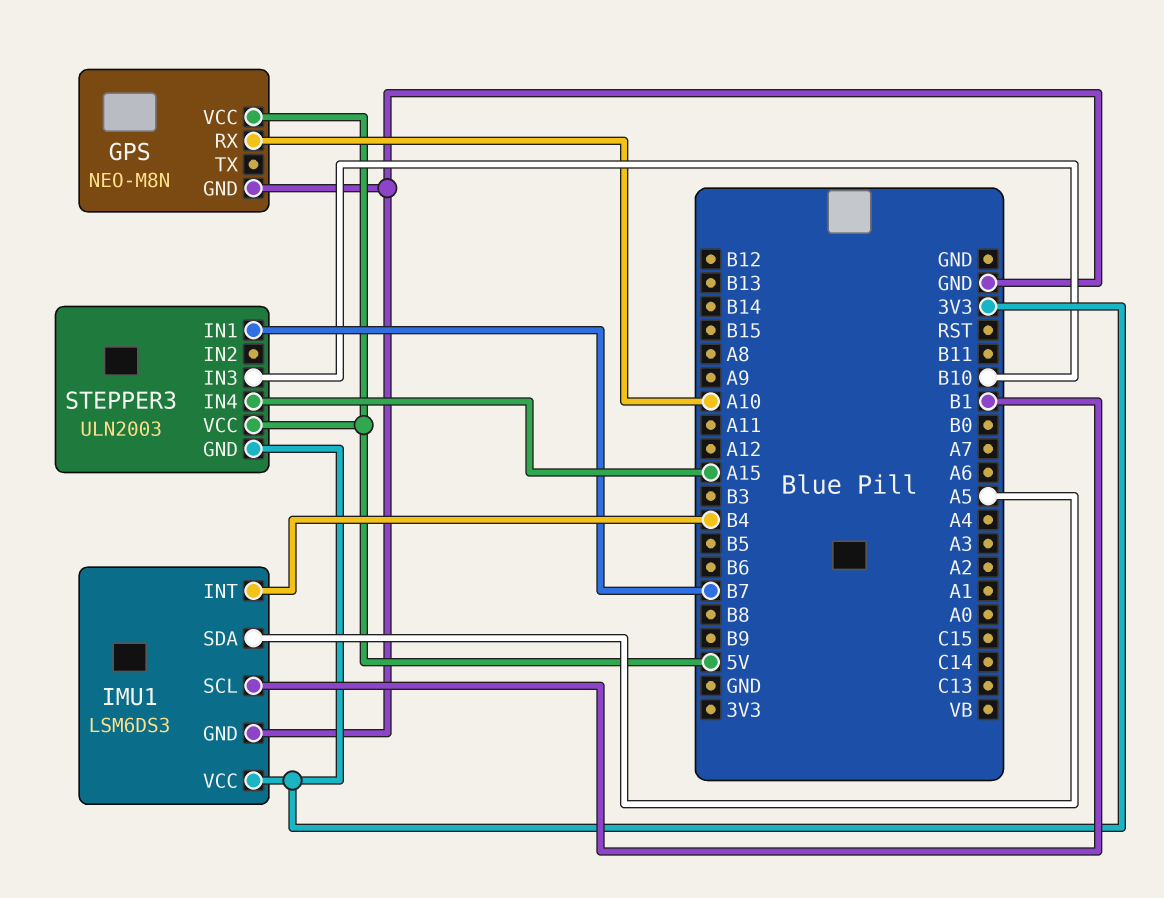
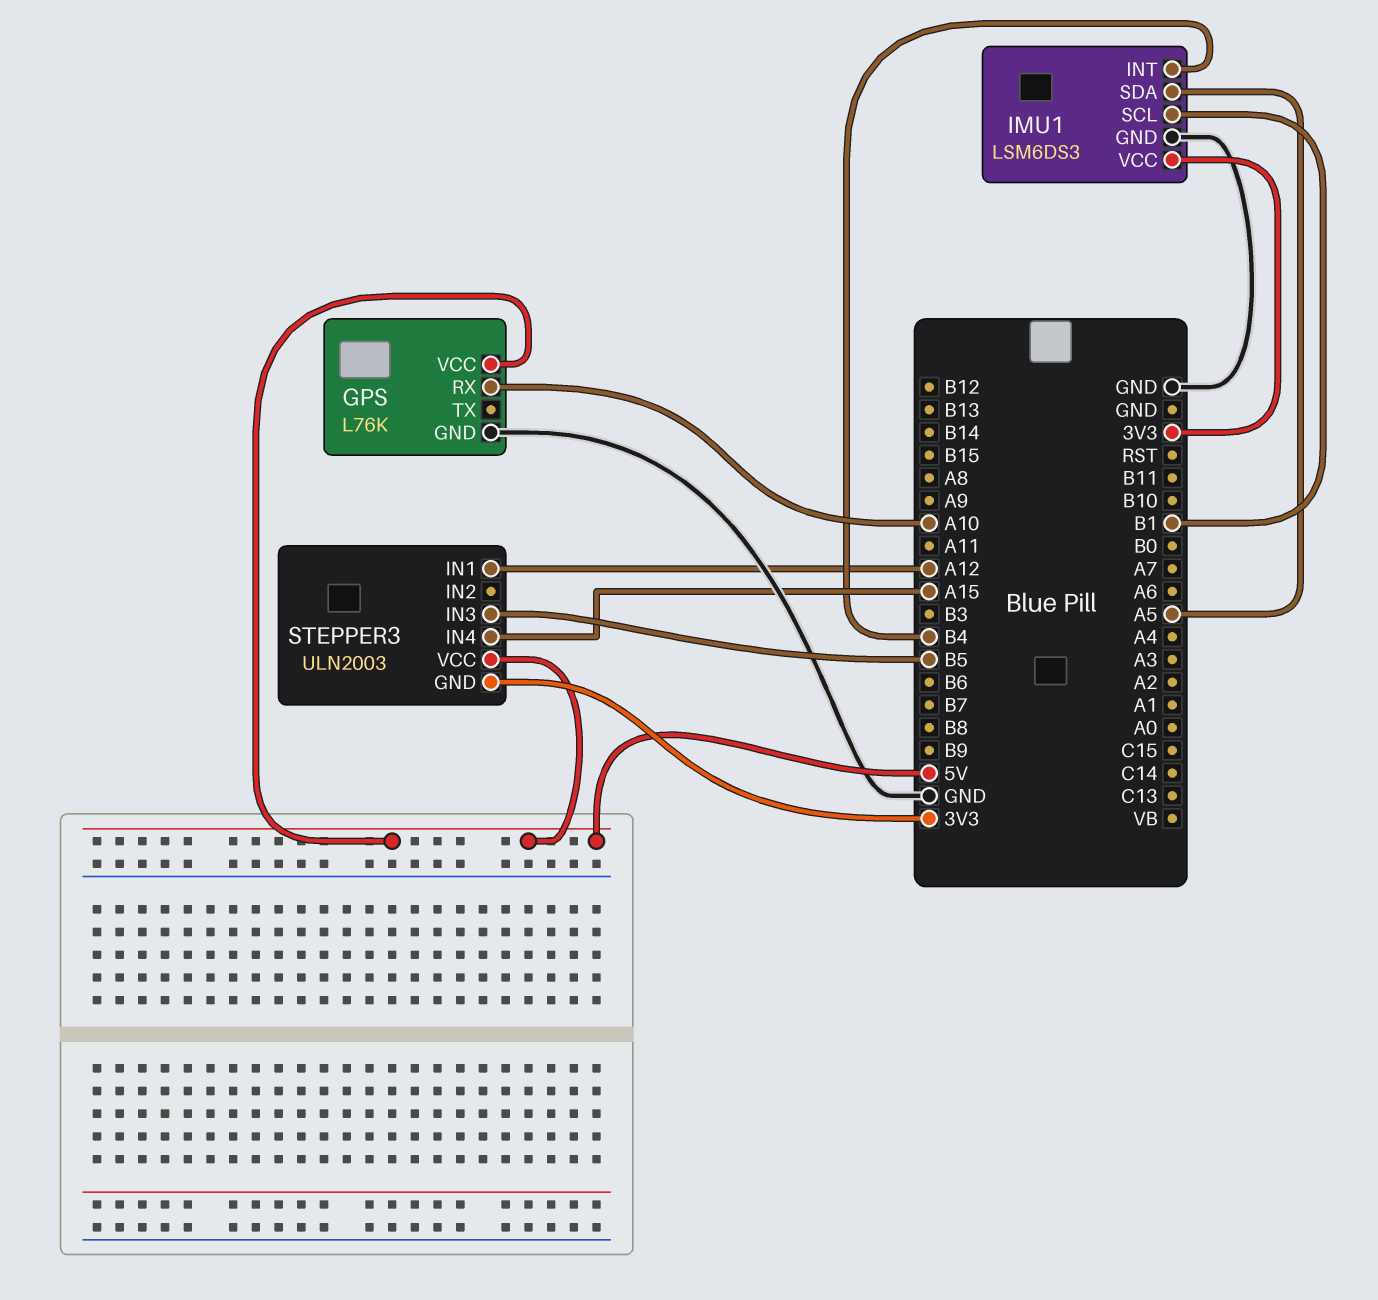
GPS: NEO-M8N -> L76K
STEPPER3 pin IN1: B7 -> A12
STEPPER3 pin IN3: B10 -> B5

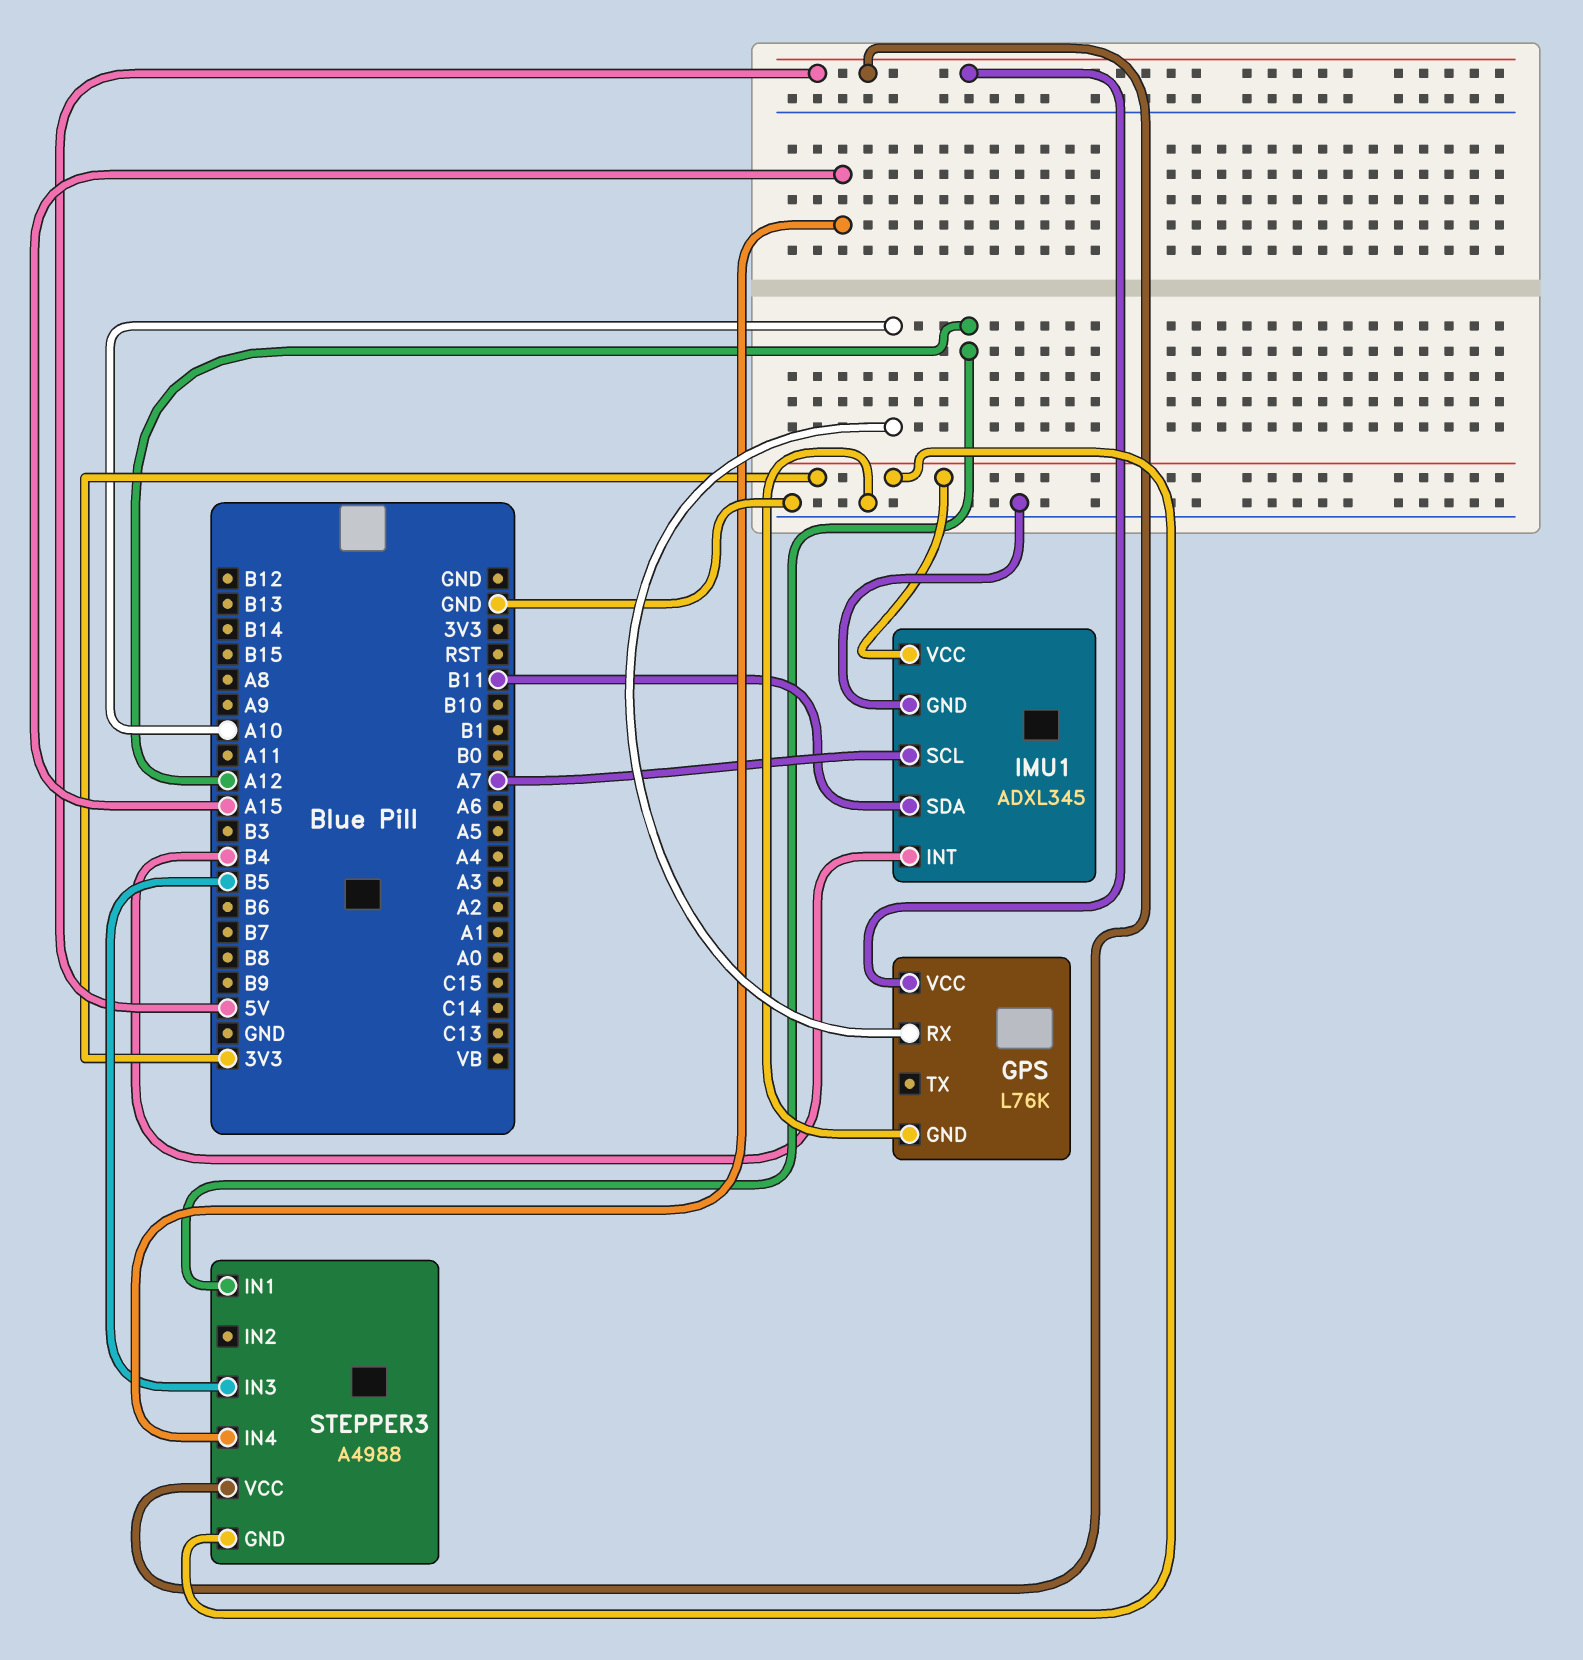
IMU1: LSM6DS3 -> ADXL345
IMU1 pin SCL: B1 -> A7
IMU1 pin SDA: A5 -> B11
STEPPER3: ULN2003 -> A4988

